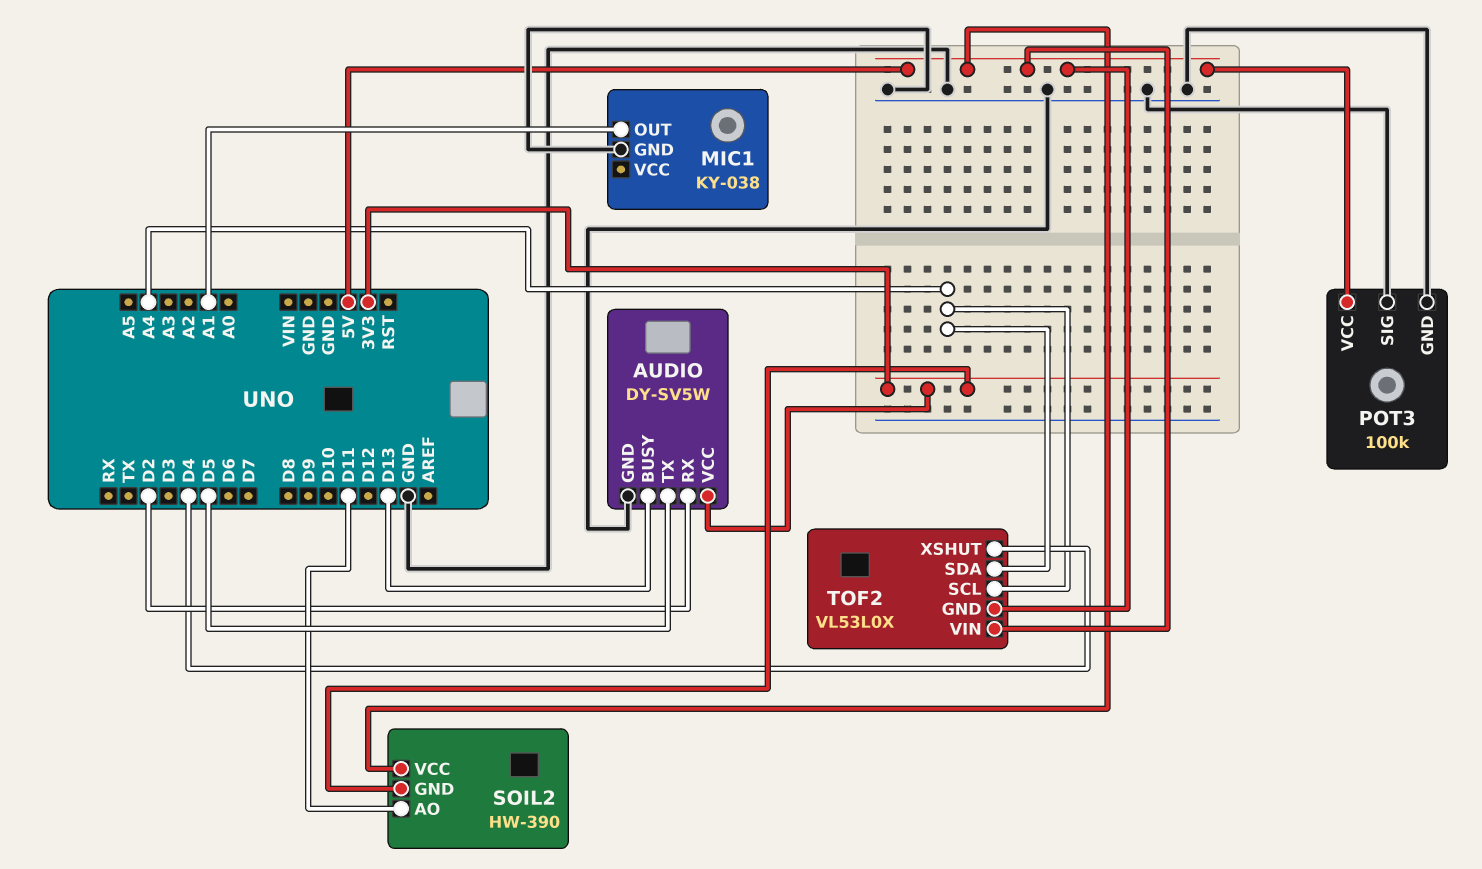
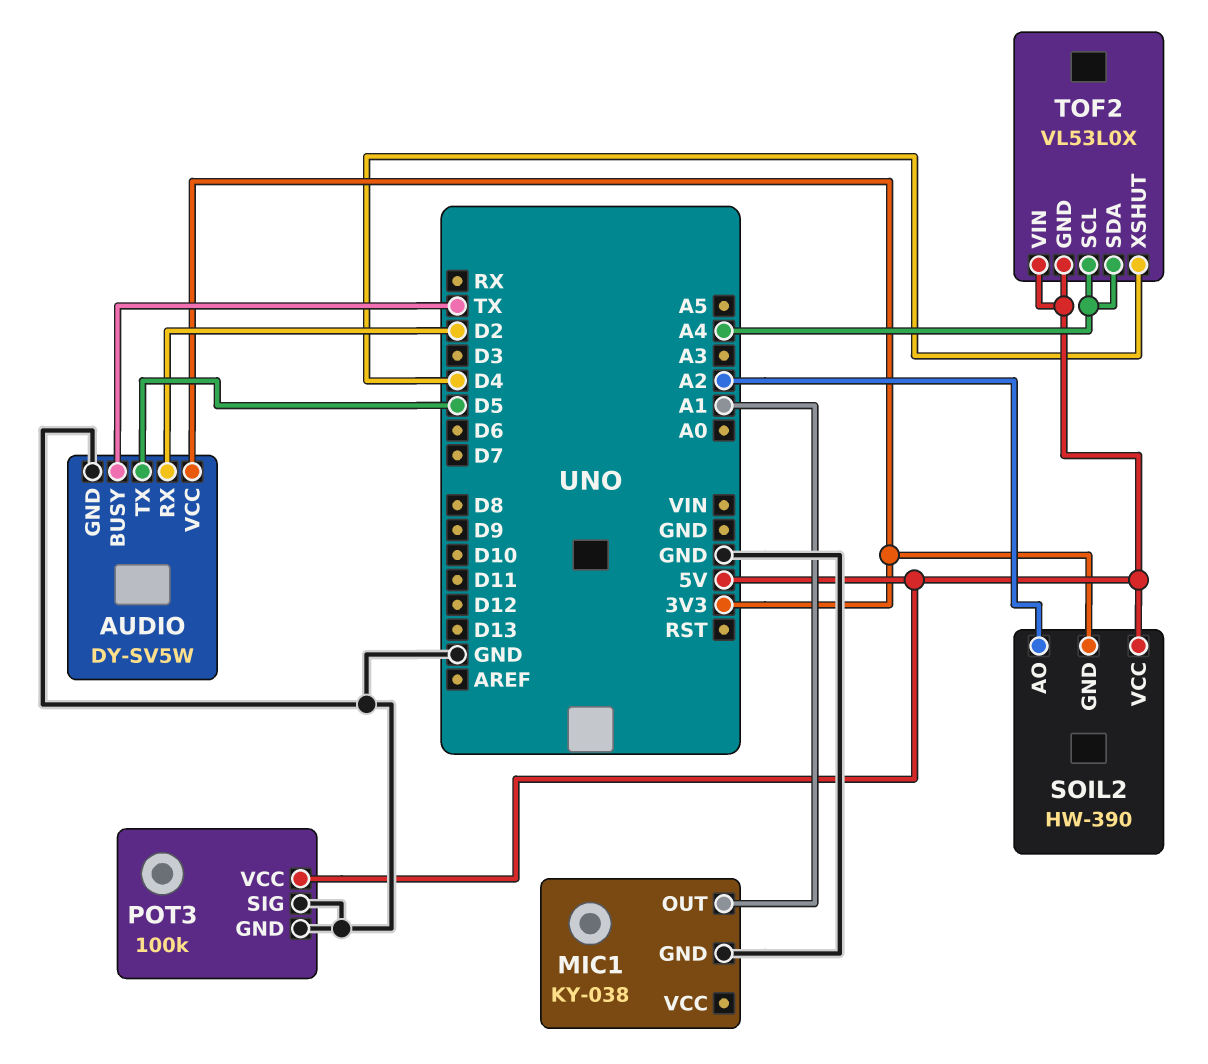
AUDIO pin BUSY: D13 -> TX
SOIL2 pin AO: D11 -> A2

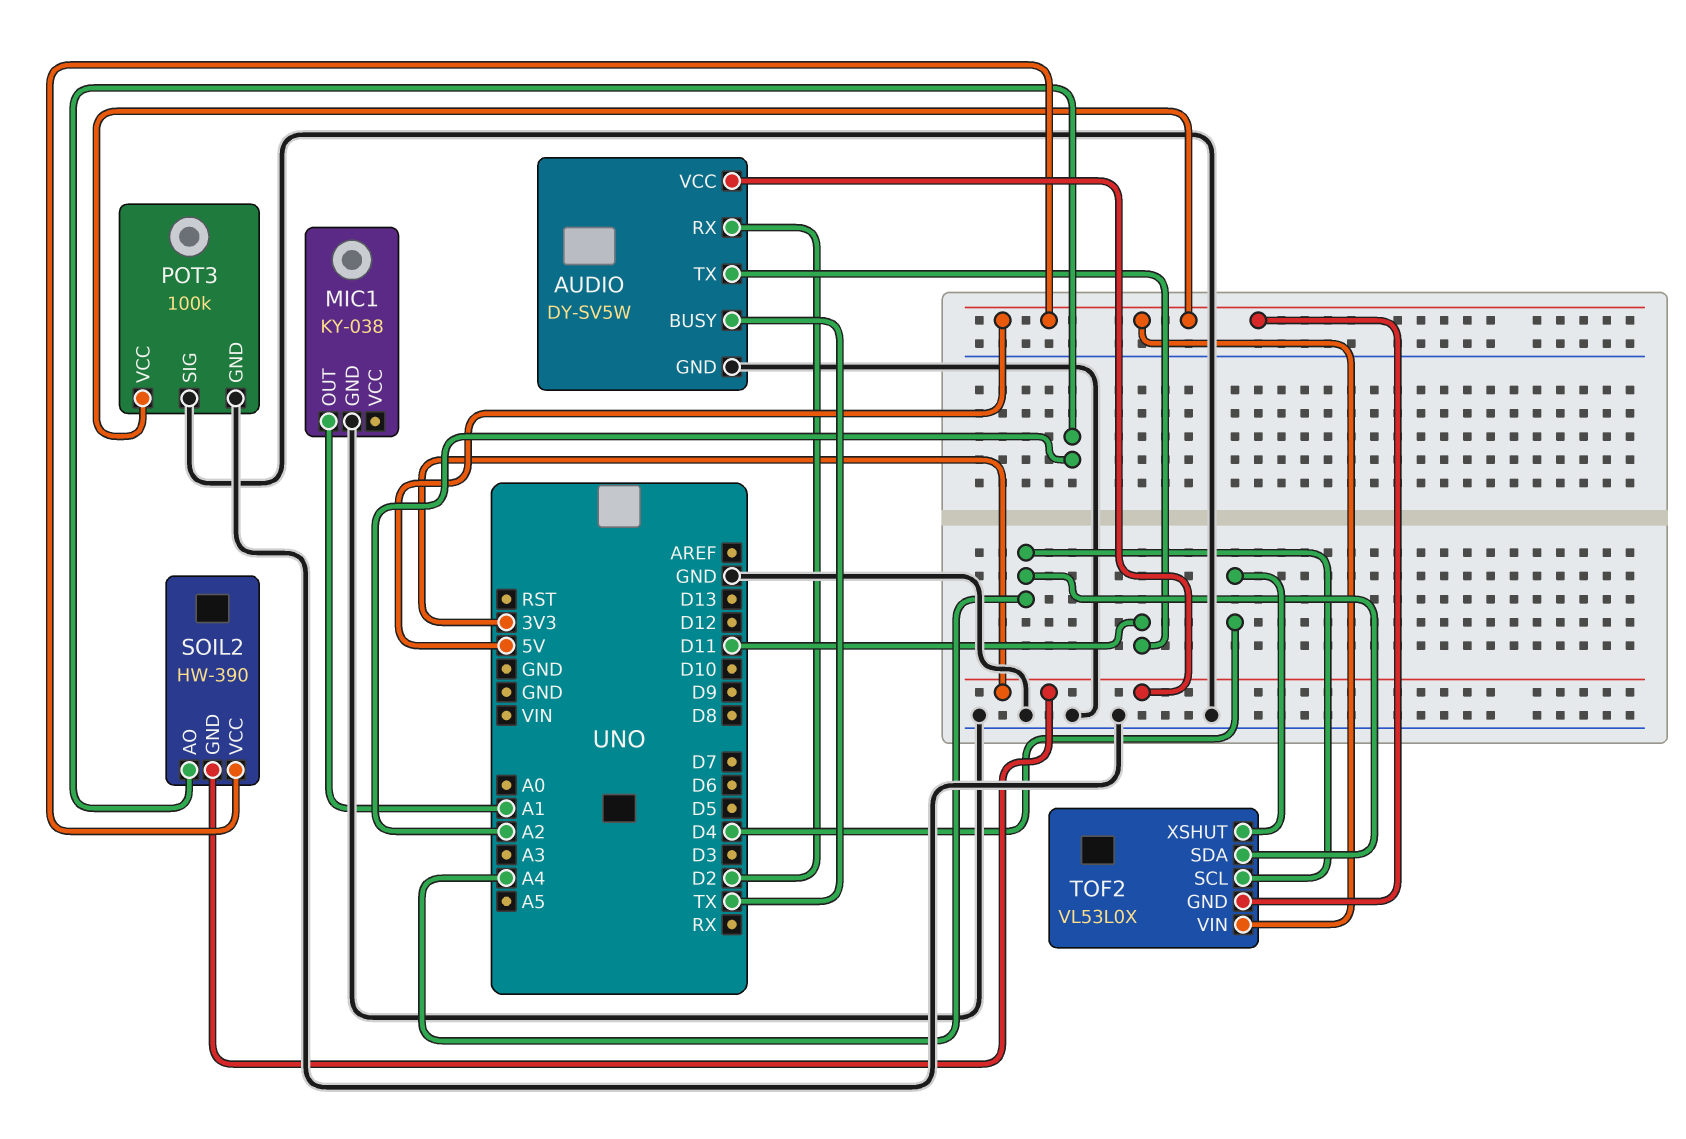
AUDIO pin TX: D5 -> D11

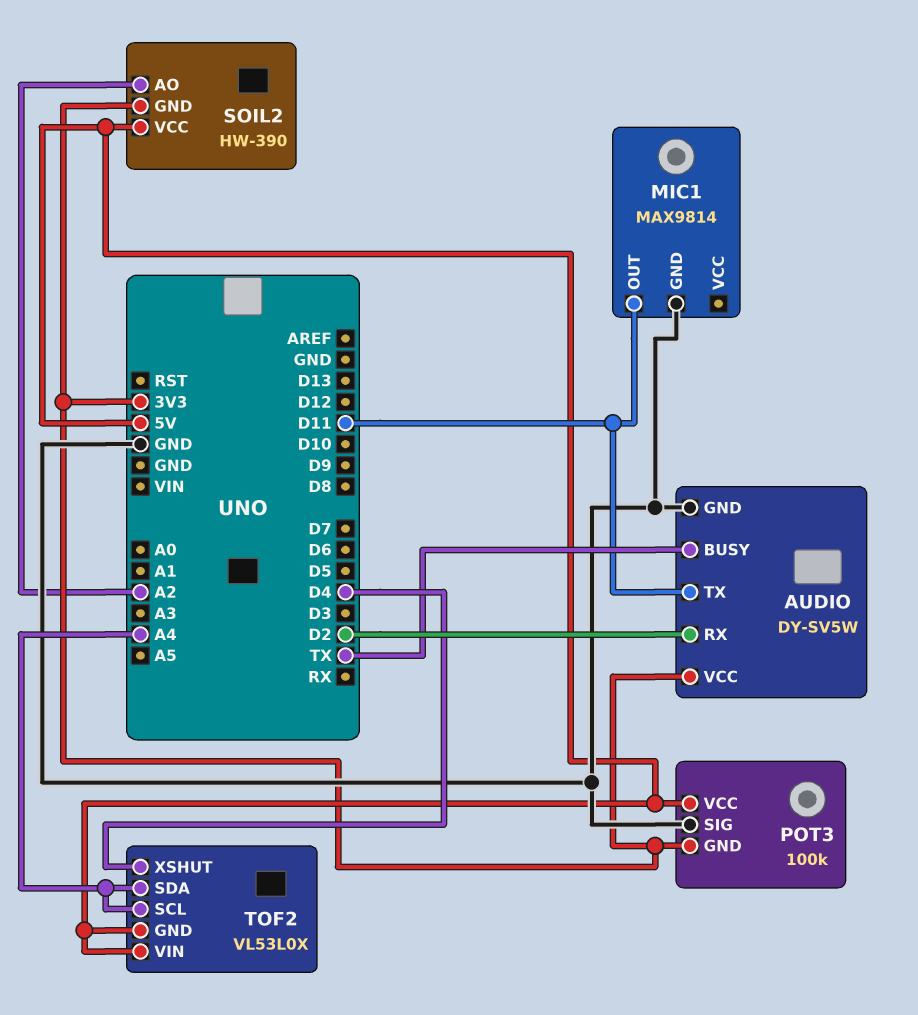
MIC1: KY-038 -> MAX9814
MIC1 pin OUT: A1 -> D11
POT3 pin GND: GND -> 3V3

